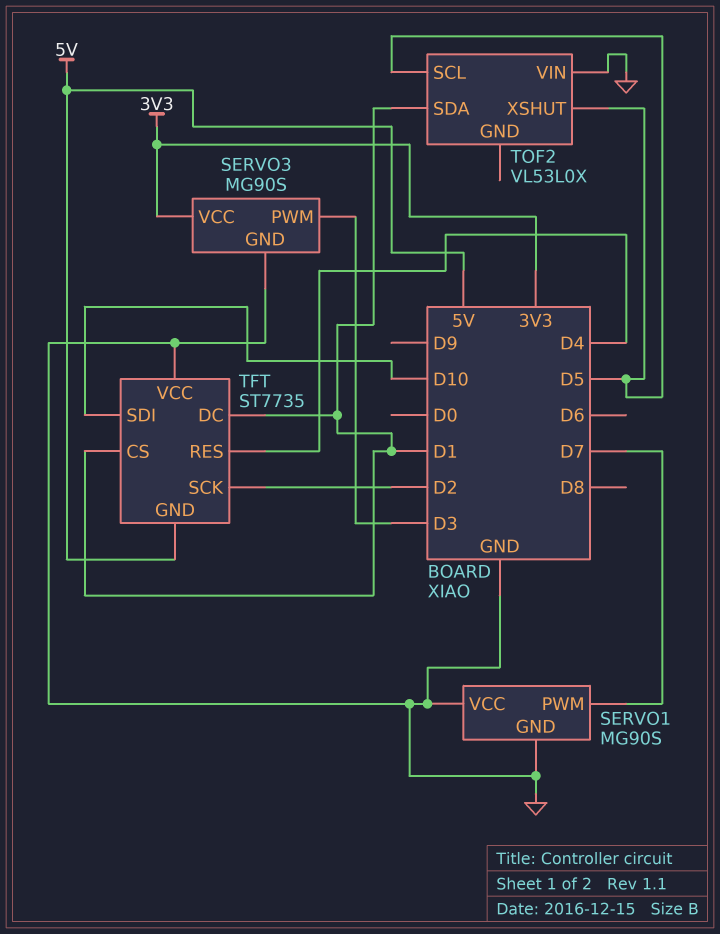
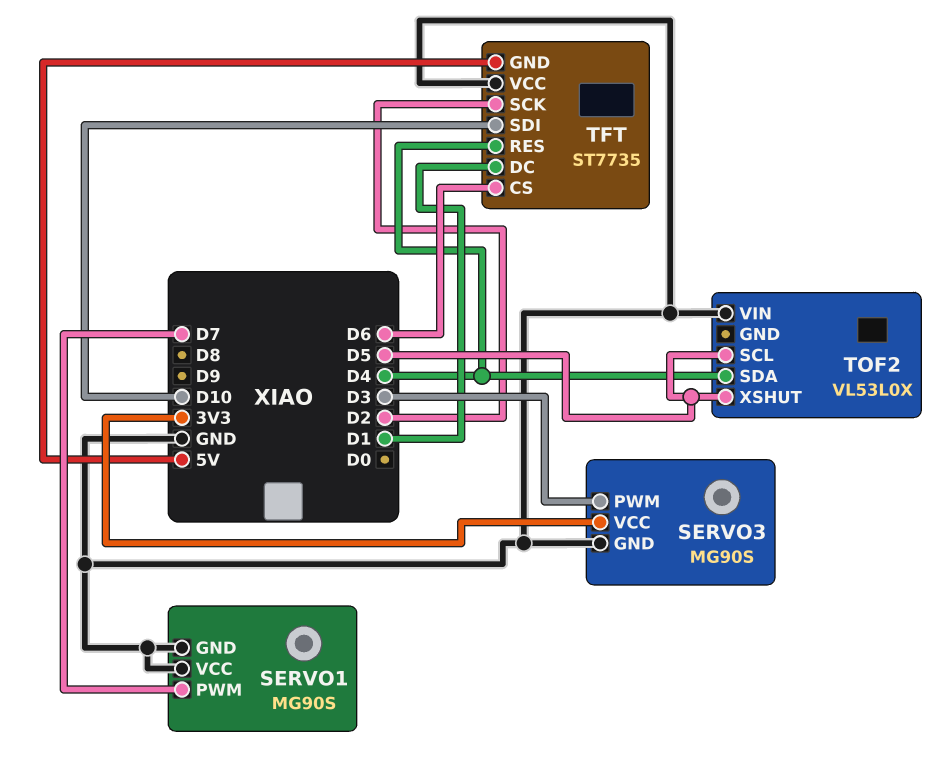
TFT pin CS: D1 -> D6
TOF2 pin SDA: D1 -> D4

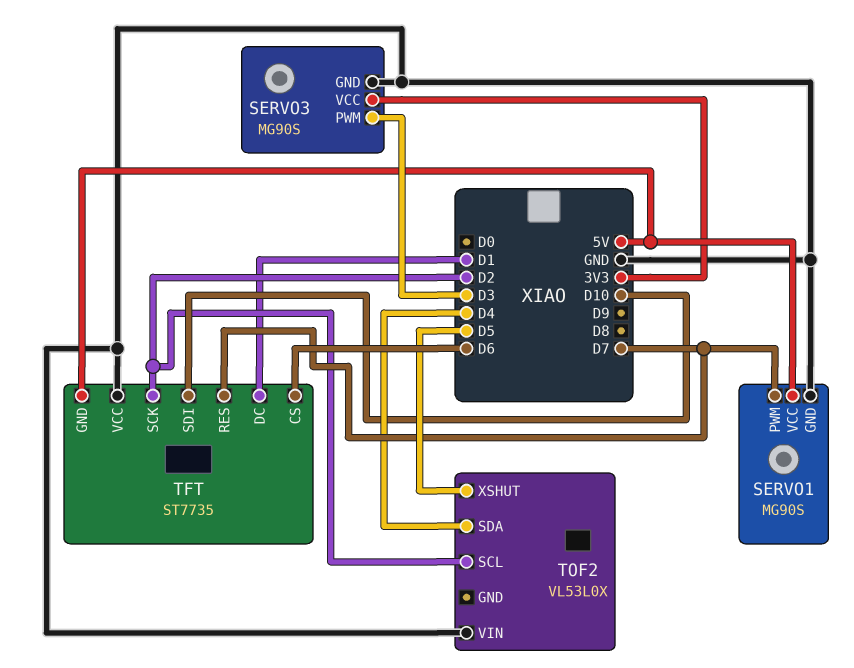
SERVO1 pin VCC: GND -> 5V
TFT pin RES: D4 -> D7
TOF2 pin SCL: D5 -> D2

